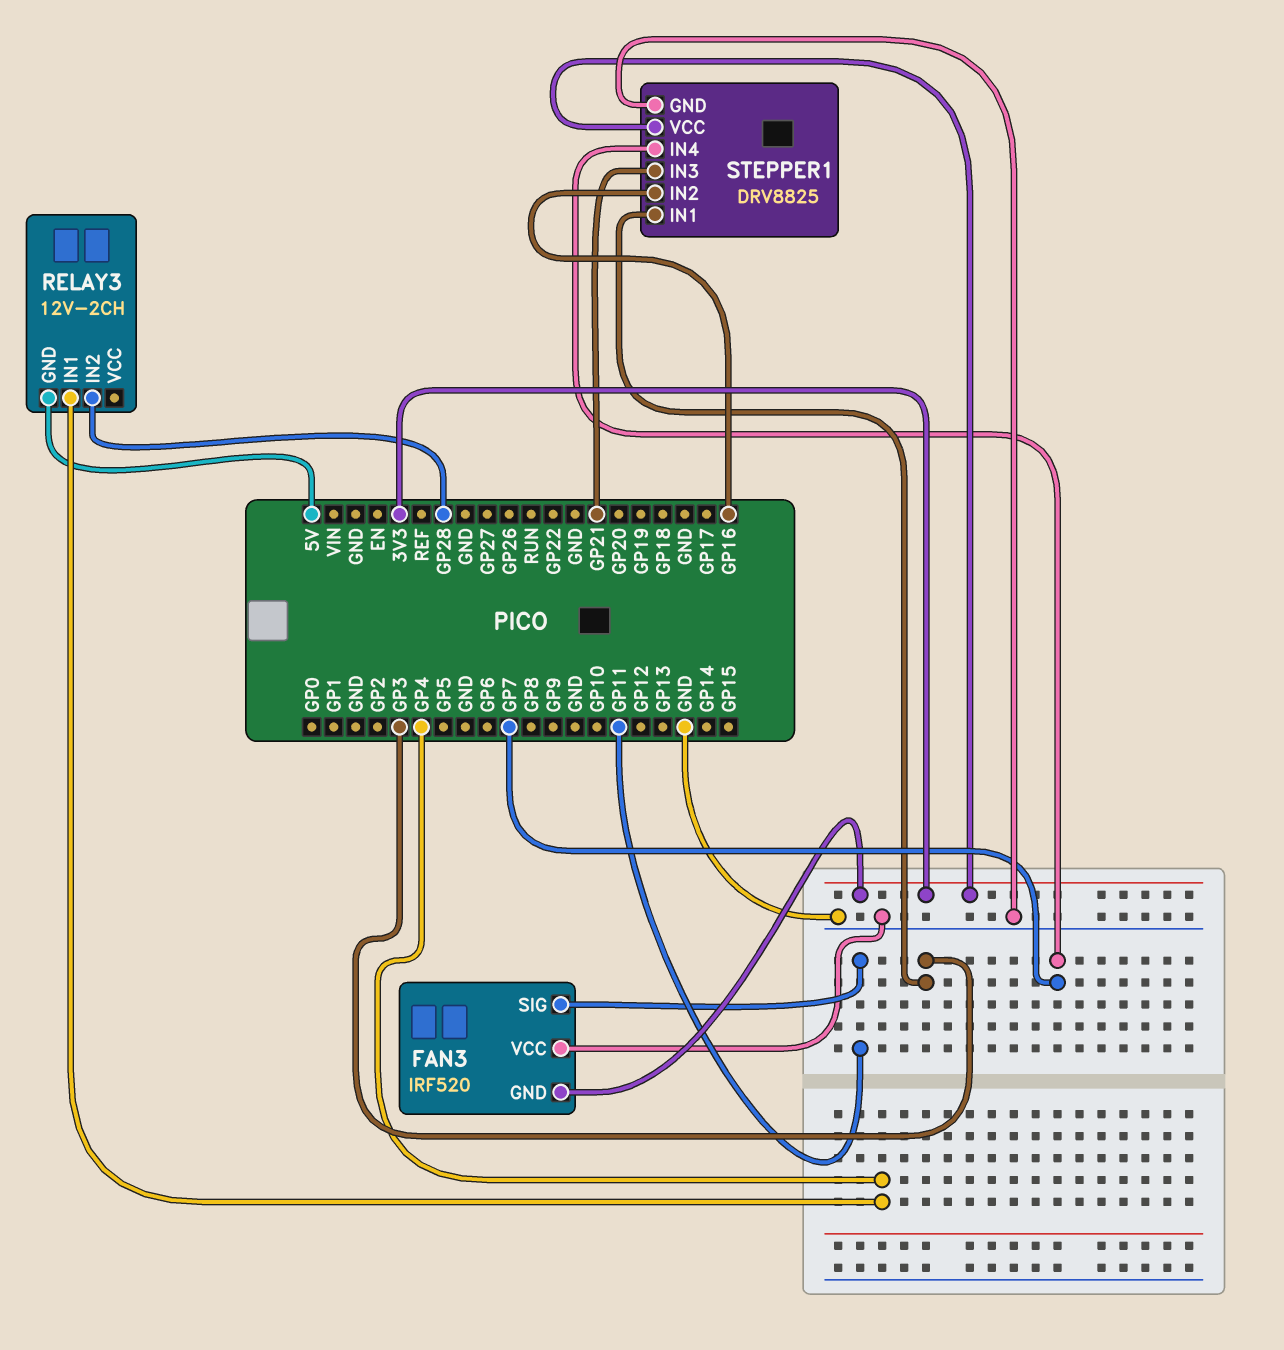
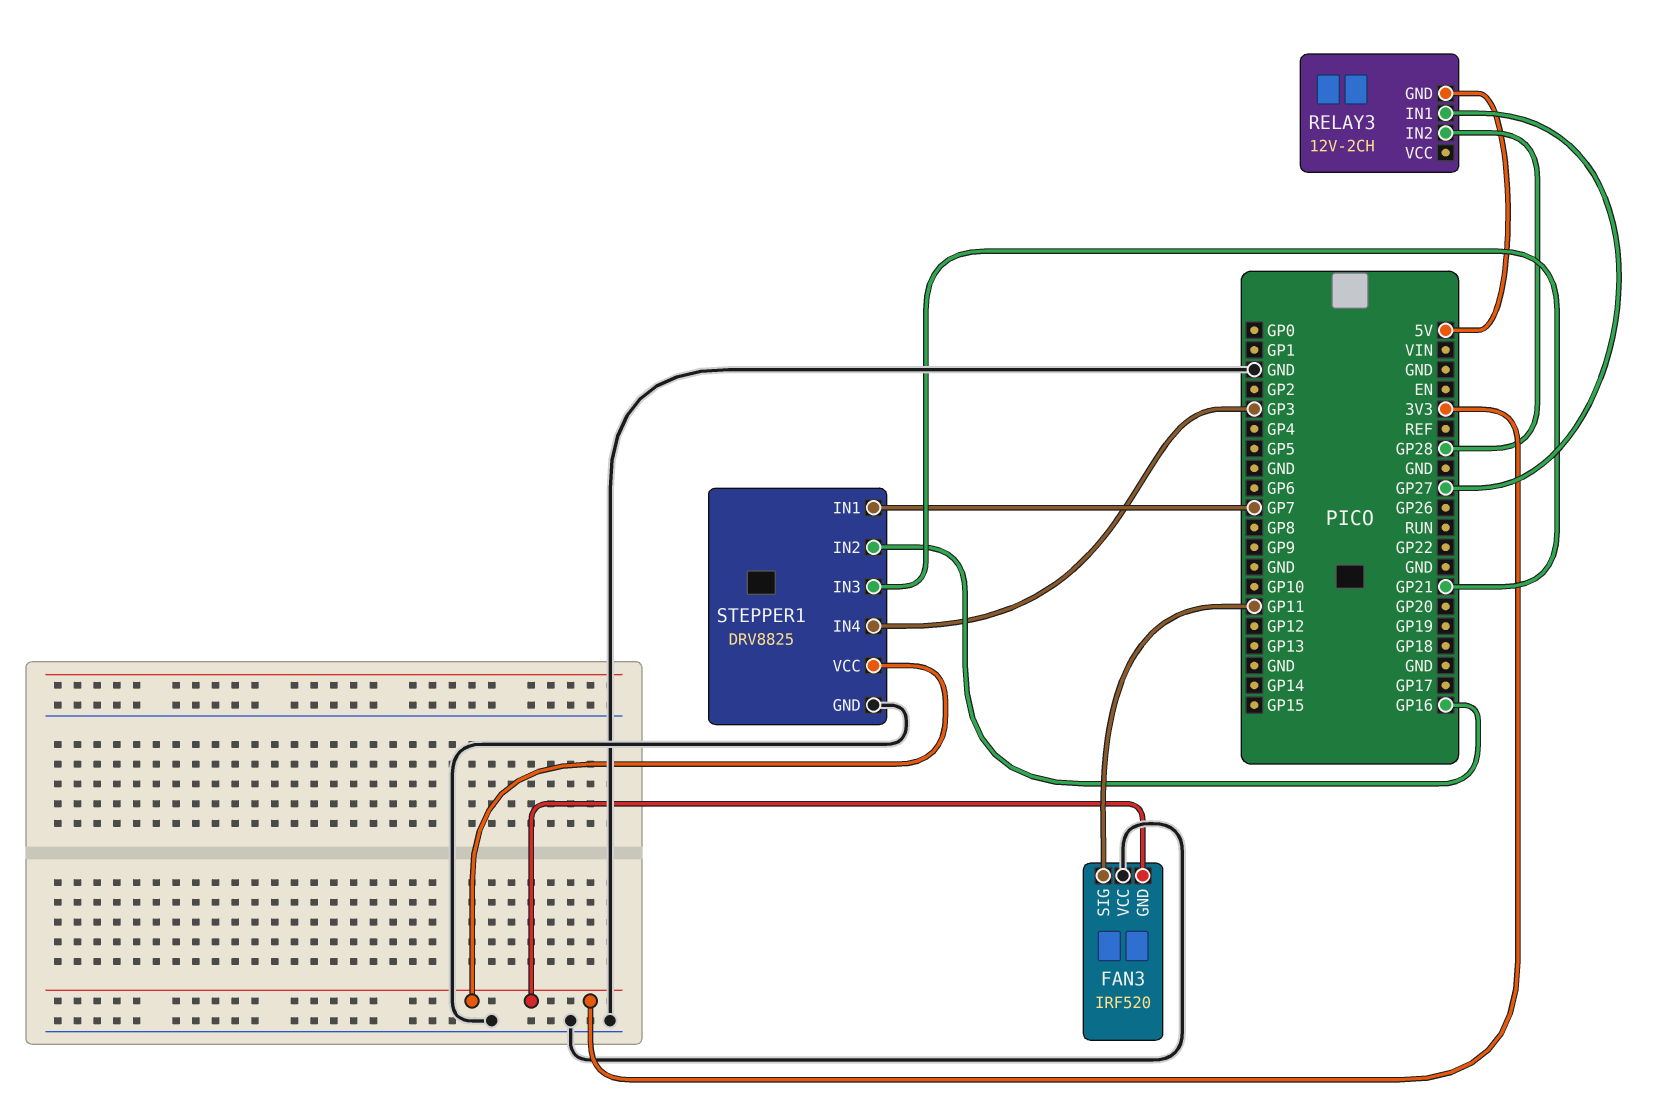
RELAY3 pin IN1: GP4 -> GP27
STEPPER1 pin IN1: GP3 -> GP7
STEPPER1 pin IN4: GP7 -> GP3

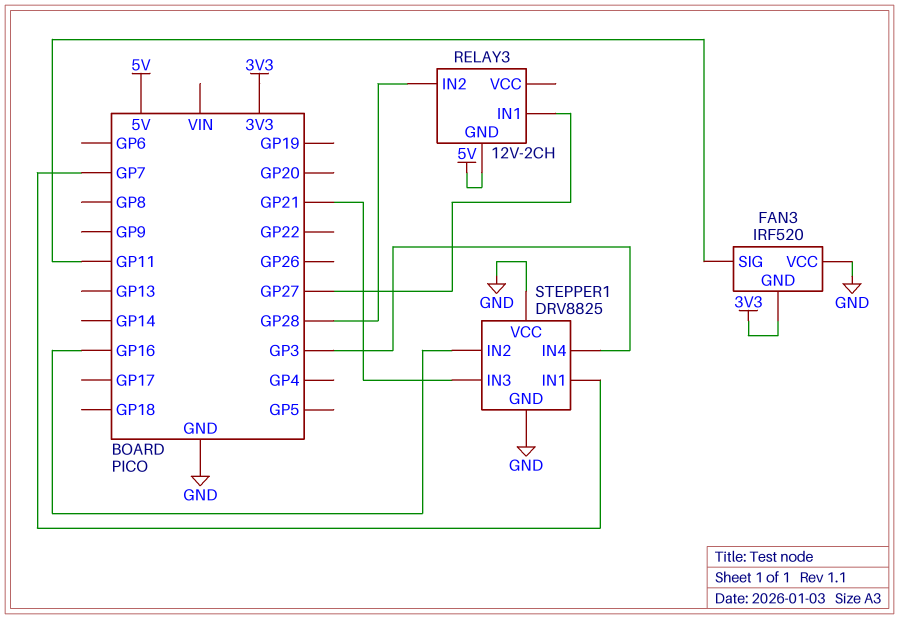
STEPPER1 pin VCC: 3V3 -> GND

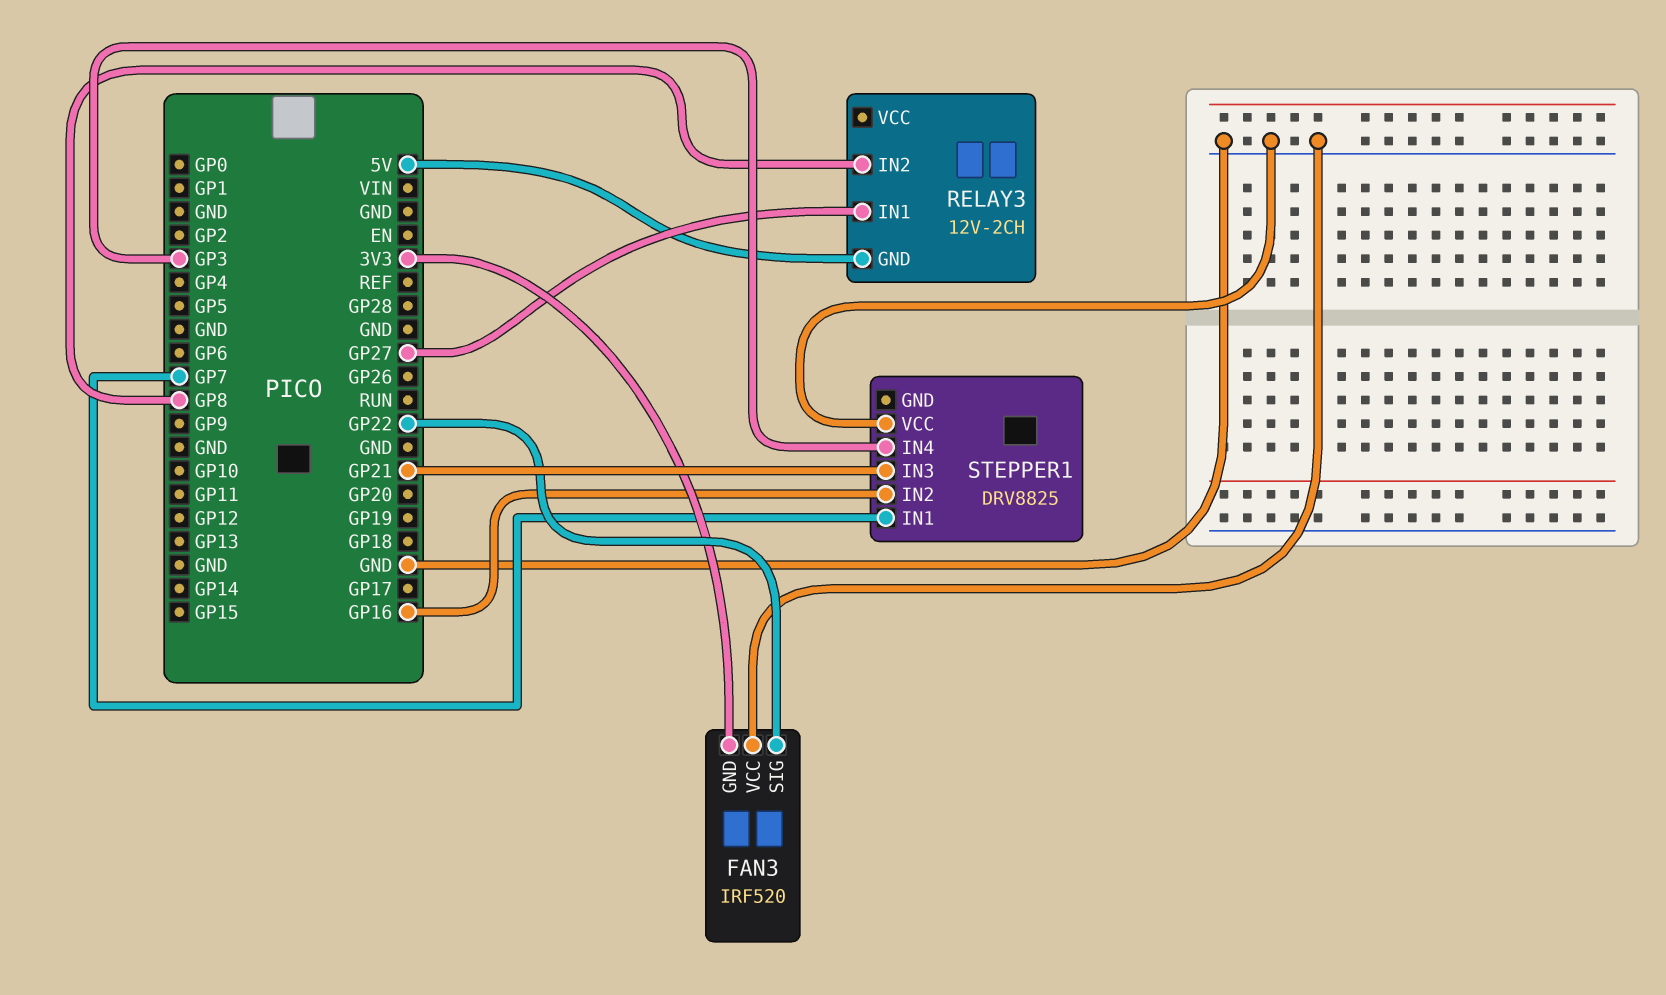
FAN3 pin SIG: GP11 -> GP22
RELAY3 pin IN2: GP28 -> GP8
STEPPER1 pin GND: GND -> none

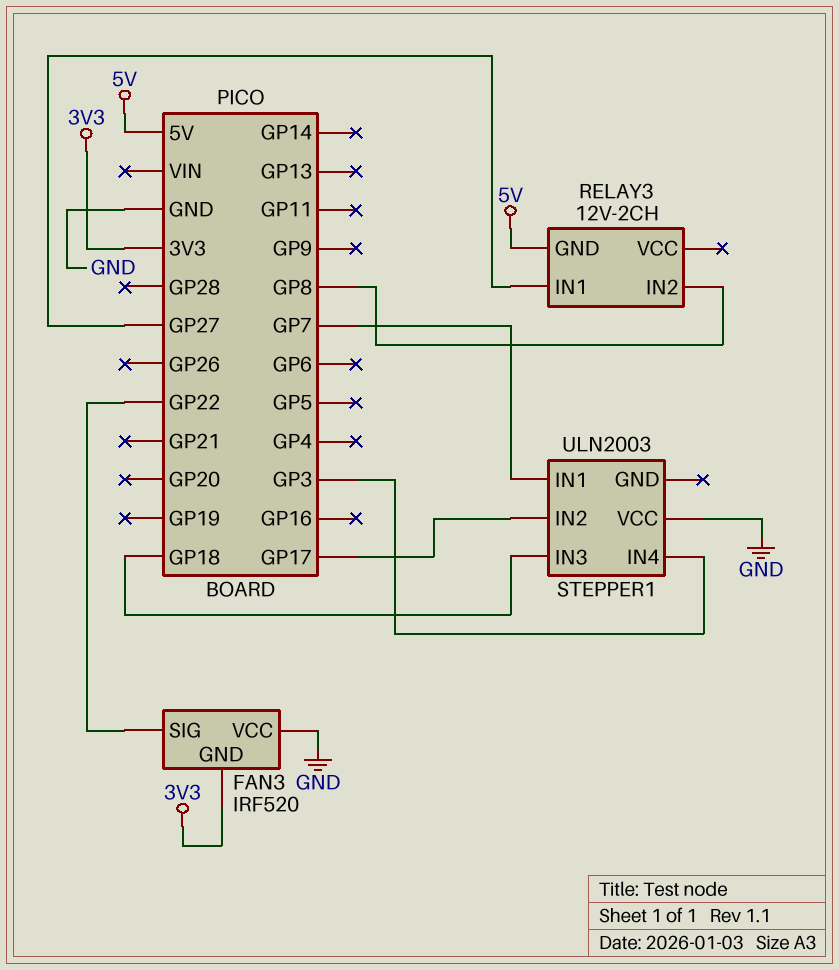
STEPPER1: DRV8825 -> ULN2003
STEPPER1 pin IN2: GP16 -> GP17
STEPPER1 pin IN3: GP21 -> GP18

